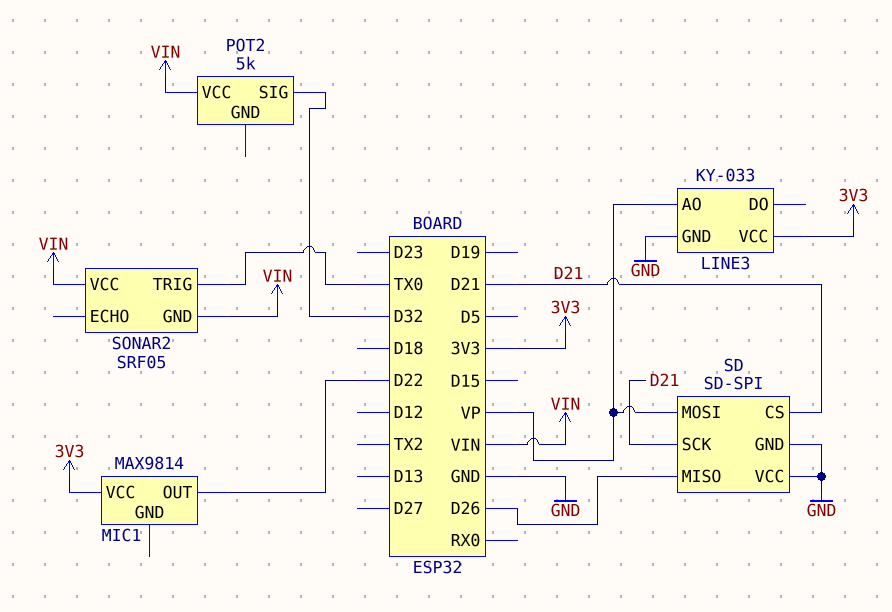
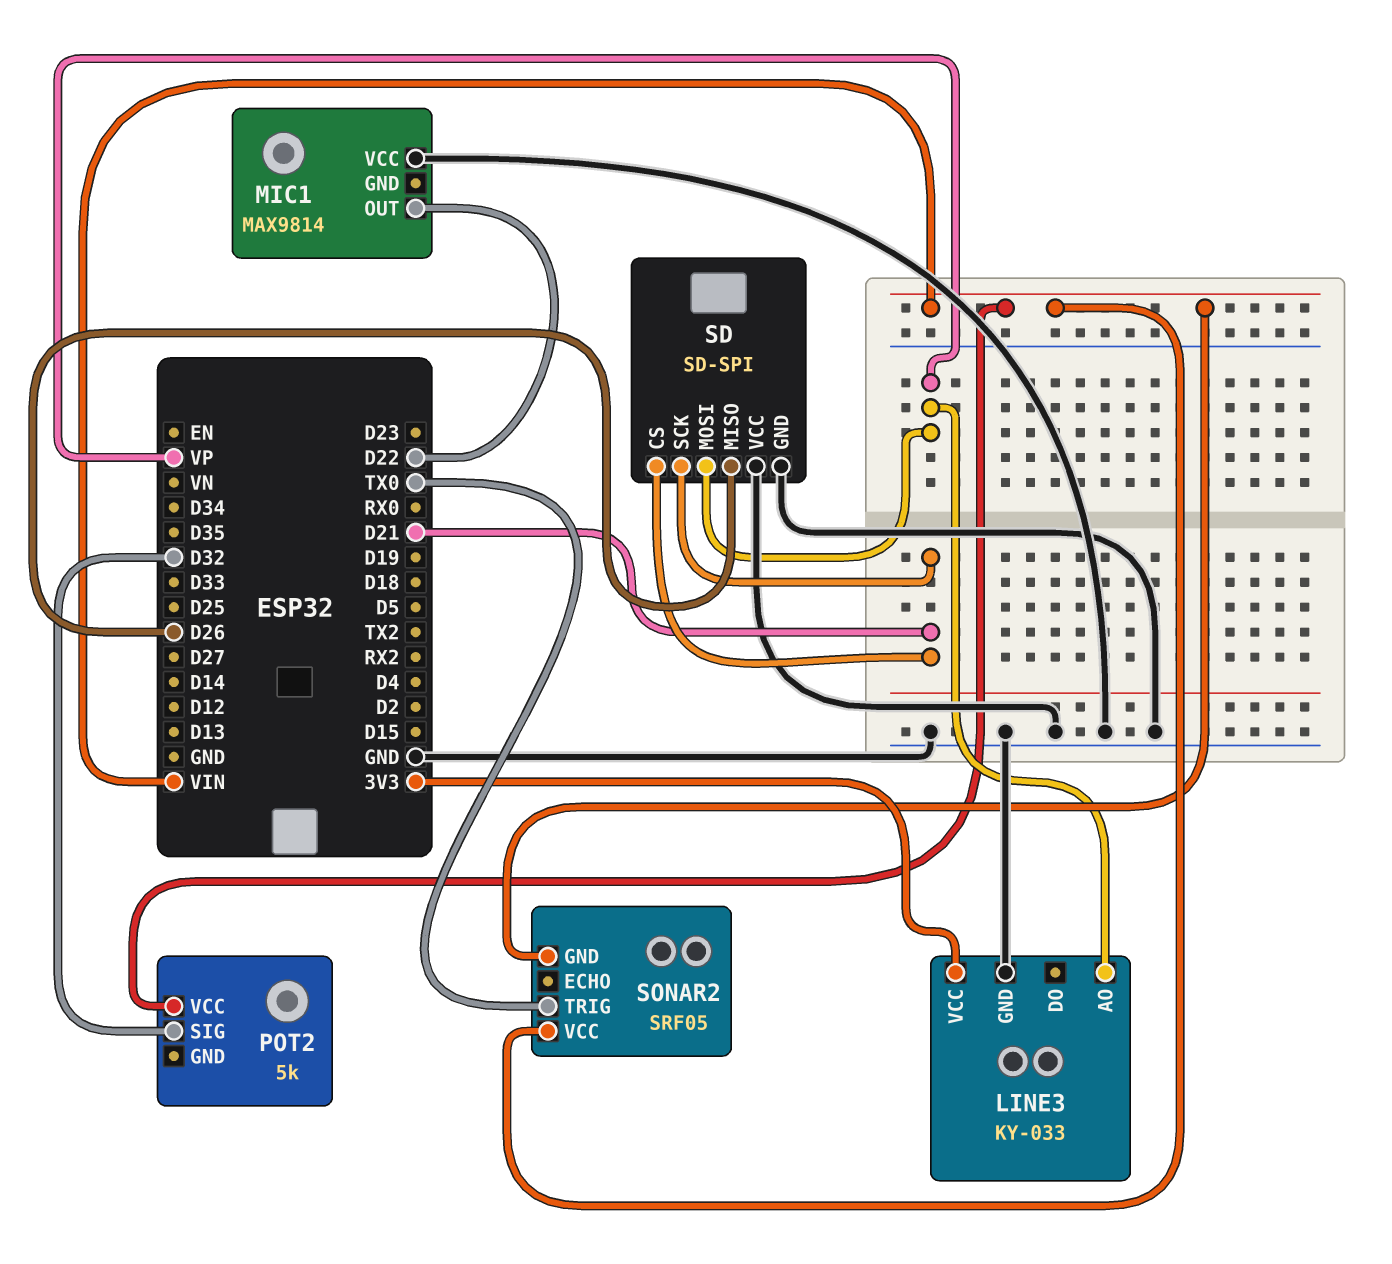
MIC1 pin VCC: 3V3 -> GND

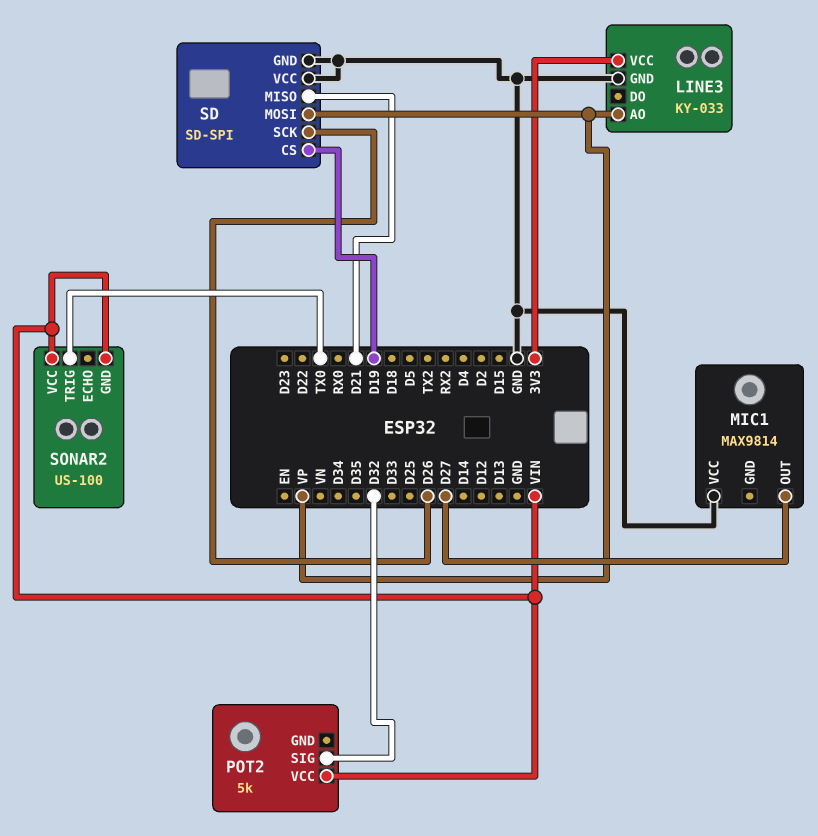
MIC1 pin OUT: D22 -> D27
SD pin CS: D21 -> D19
SD pin MISO: D26 -> D21
SD pin SCK: D21 -> D26
SONAR2: SRF05 -> US-100

